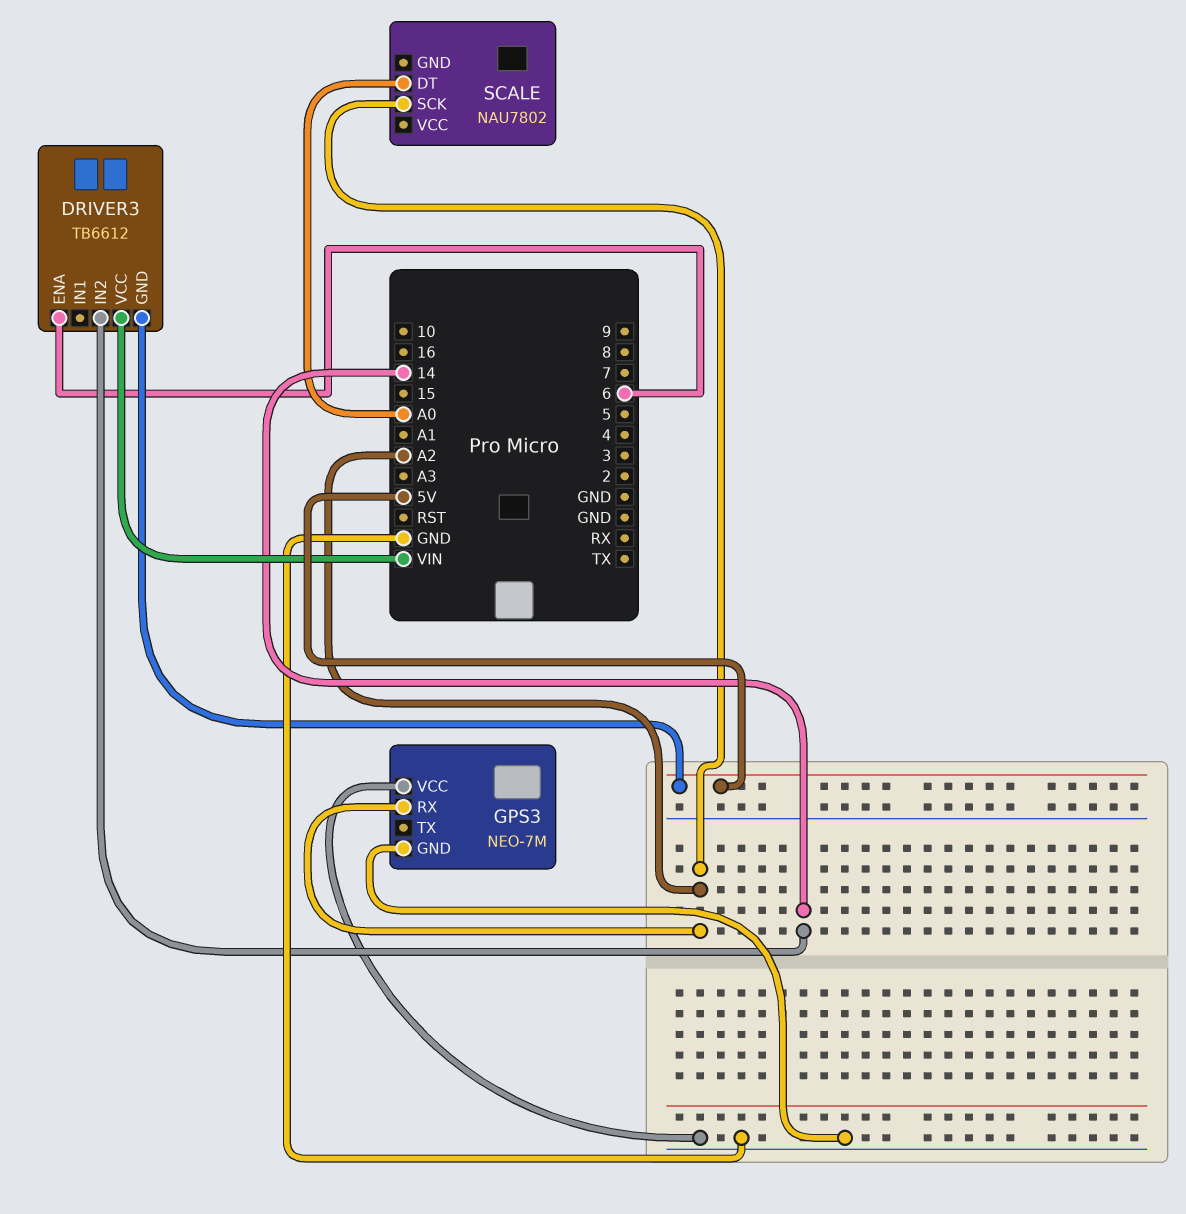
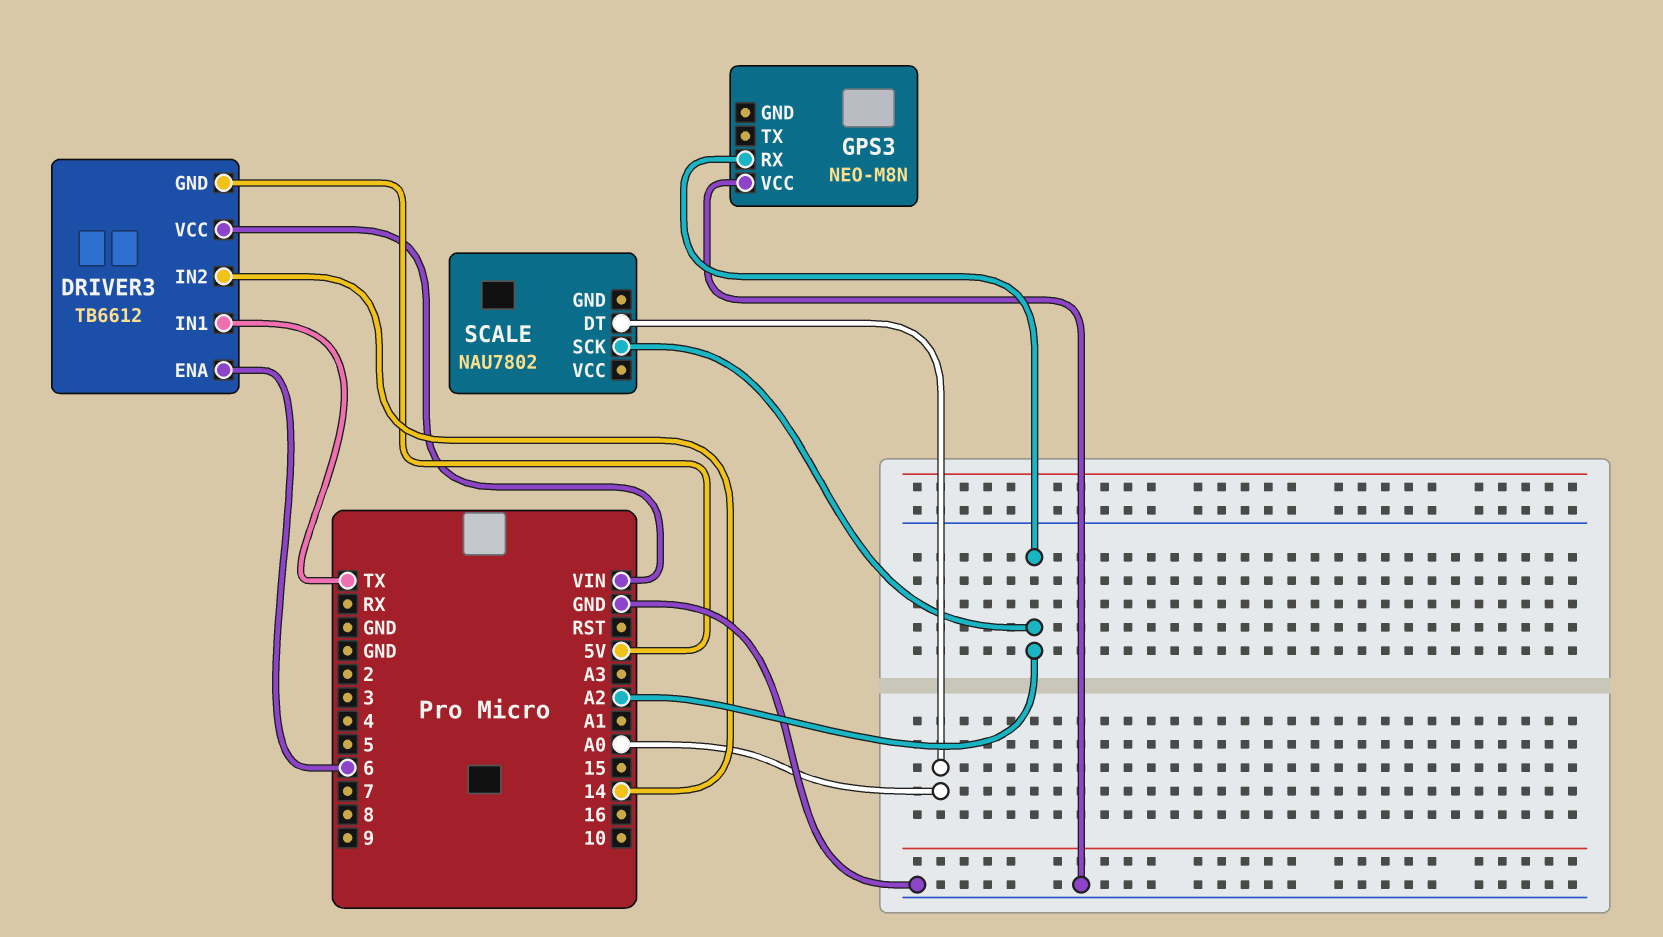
DRIVER3 pin IN1: none -> TX
GPS3: NEO-7M -> NEO-M8N
GPS3 pin GND: GND -> none

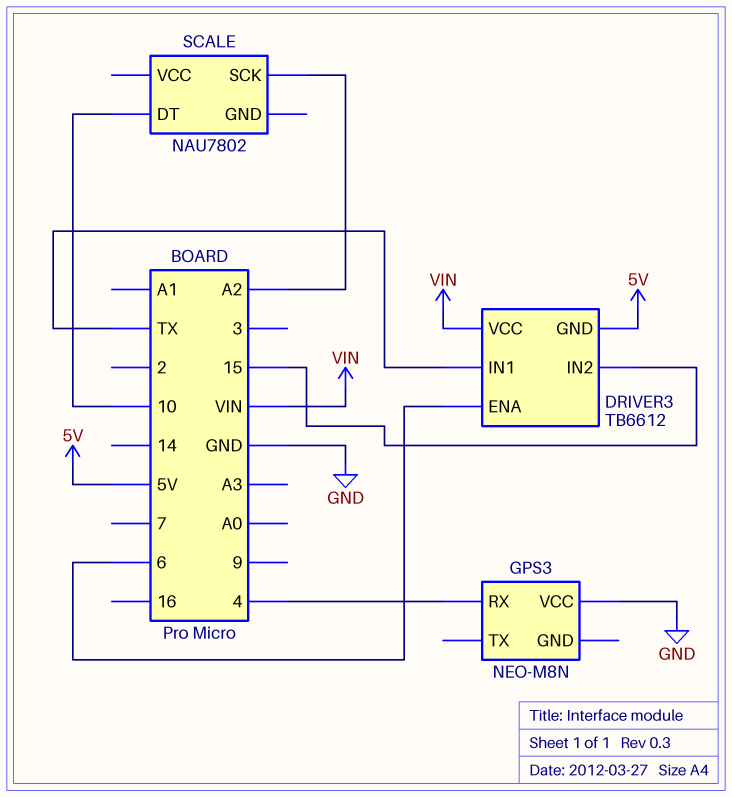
DRIVER3 pin IN2: 14 -> 15
GPS3 pin RX: A2 -> 4
SCALE pin DT: A0 -> 10

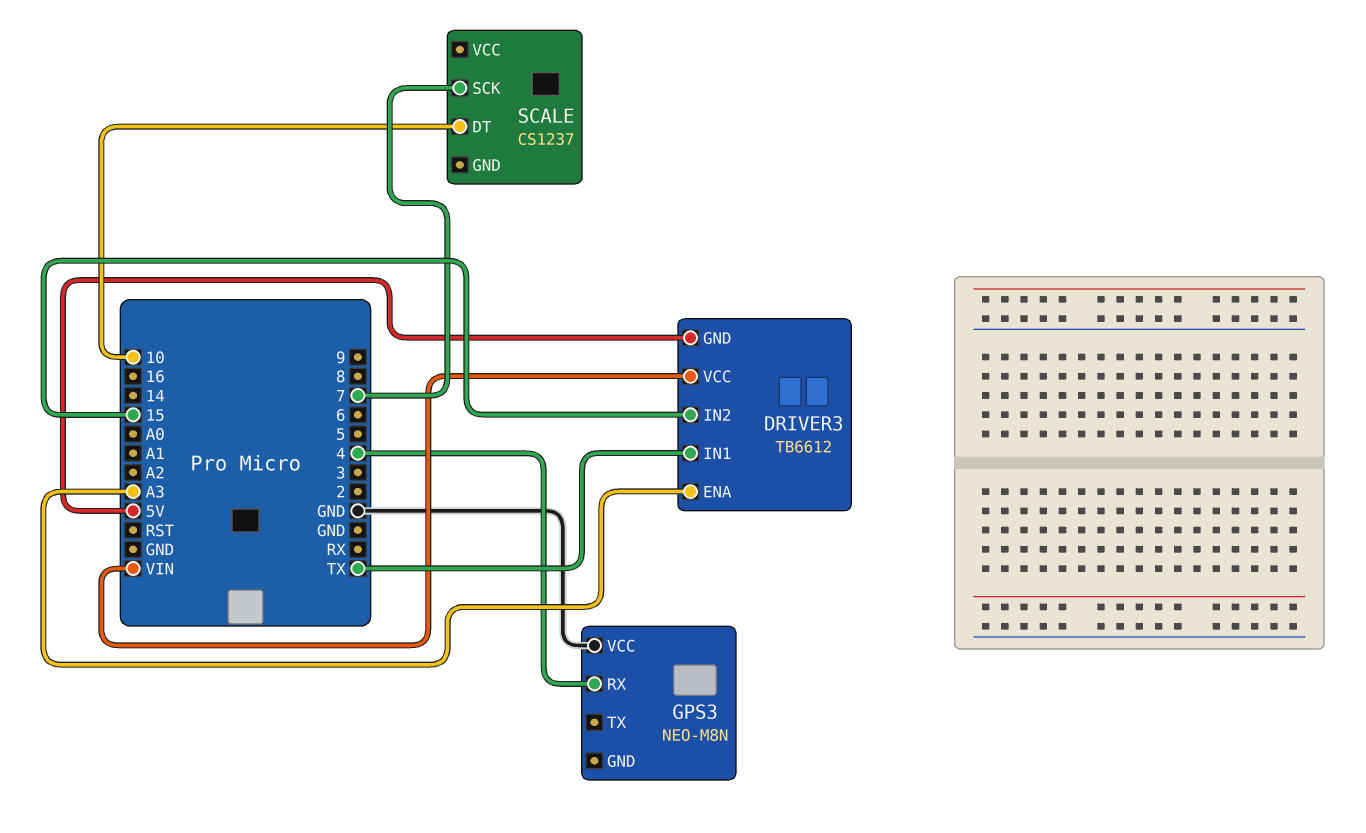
DRIVER3 pin ENA: 6 -> A3
SCALE: NAU7802 -> CS1237
SCALE pin SCK: A2 -> 7

